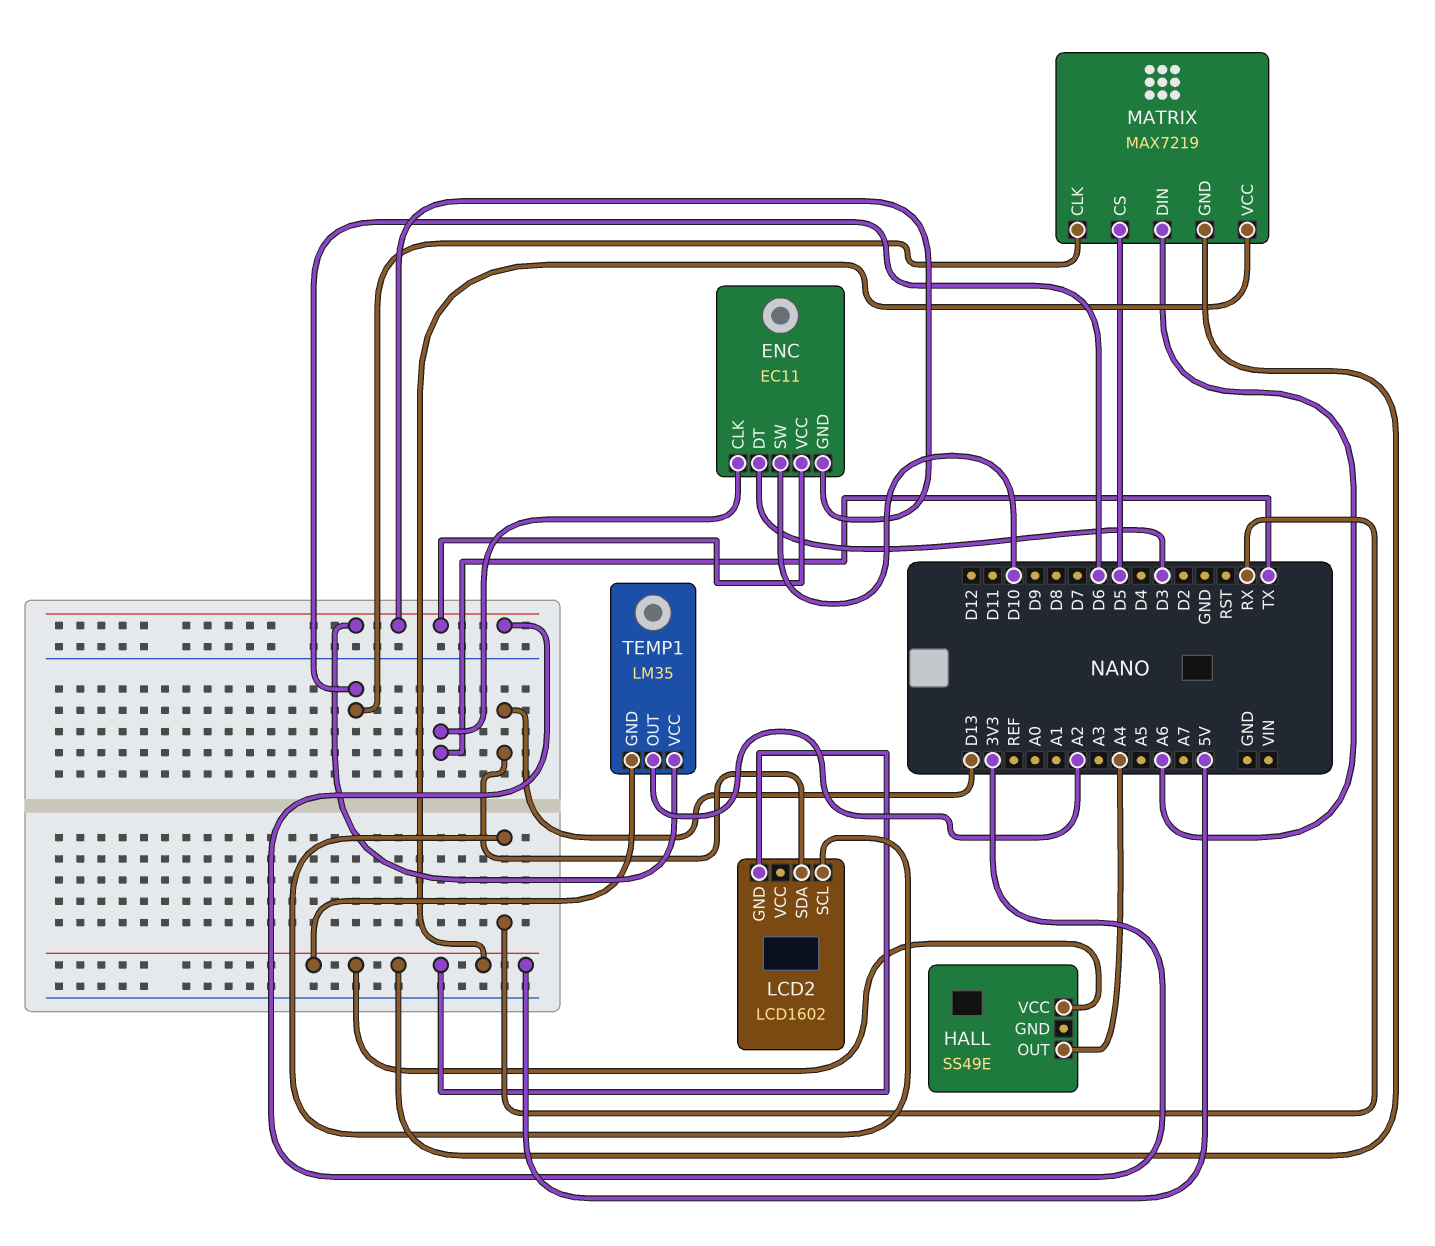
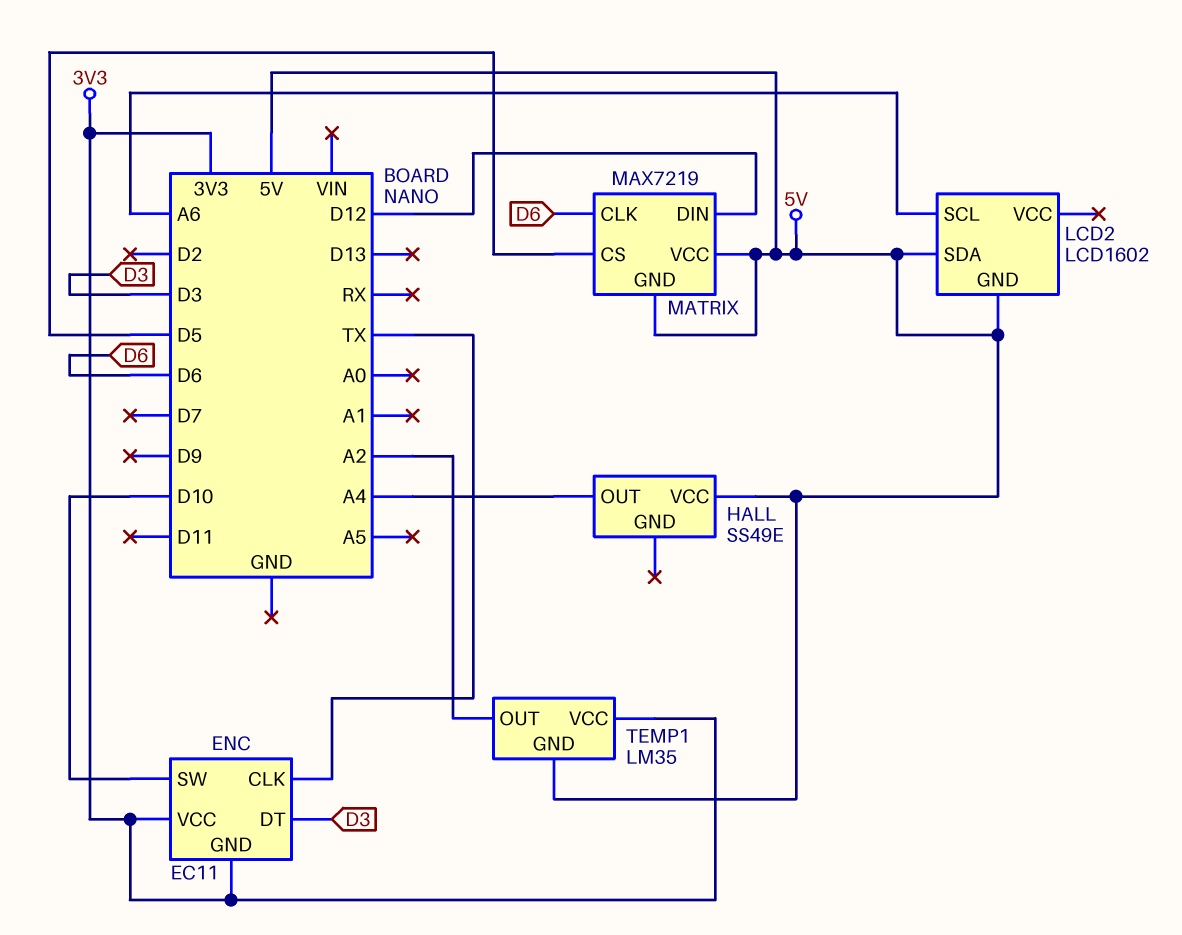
LCD2 pin SCL: RX -> A6
LCD2 pin SDA: D13 -> 5V
MATRIX pin DIN: A6 -> D12

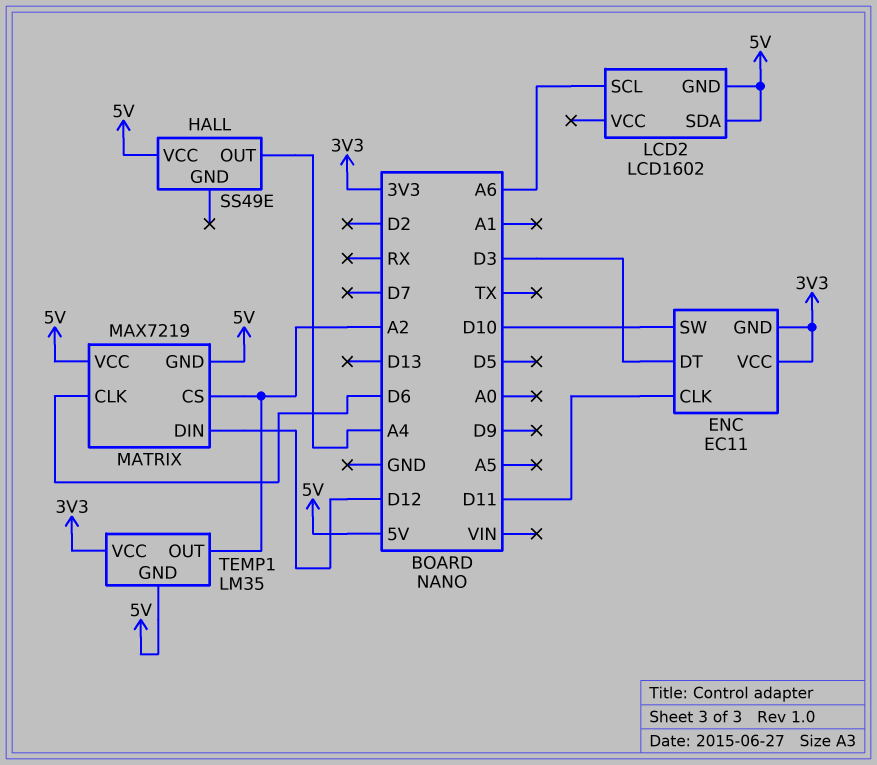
ENC pin CLK: TX -> D11
MATRIX pin CS: D5 -> A2

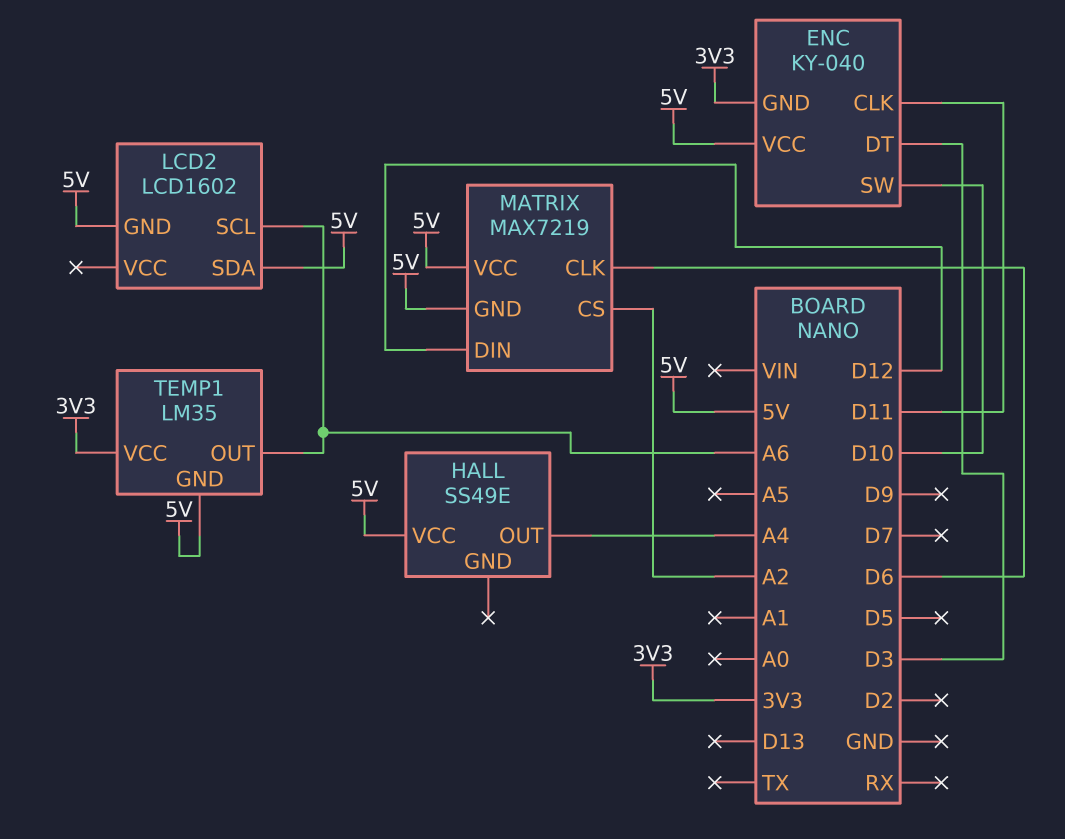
ENC: EC11 -> KY-040
ENC pin VCC: 3V3 -> 5V
TEMP1 pin OUT: A2 -> A6

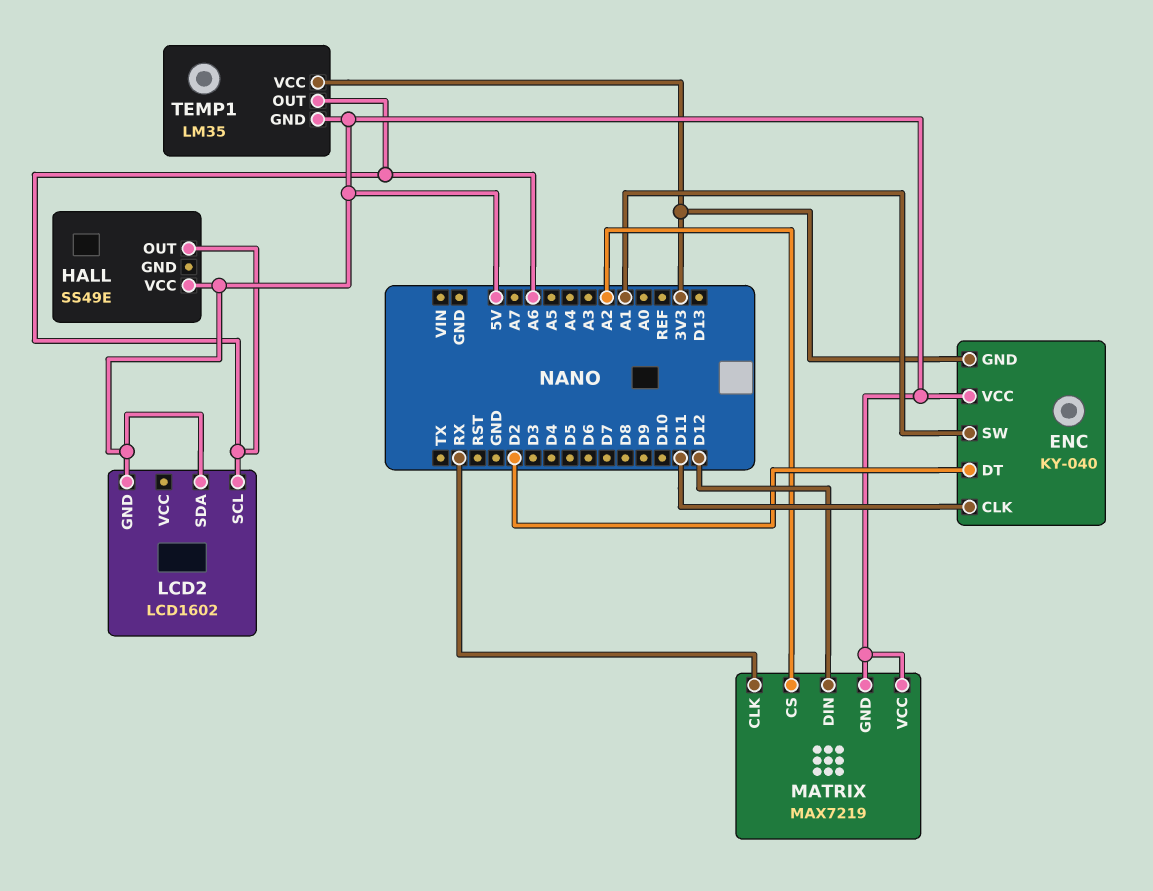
ENC pin DT: D3 -> D2
ENC pin SW: D10 -> A1
HALL pin OUT: A4 -> A6
MATRIX pin CLK: D6 -> RX

